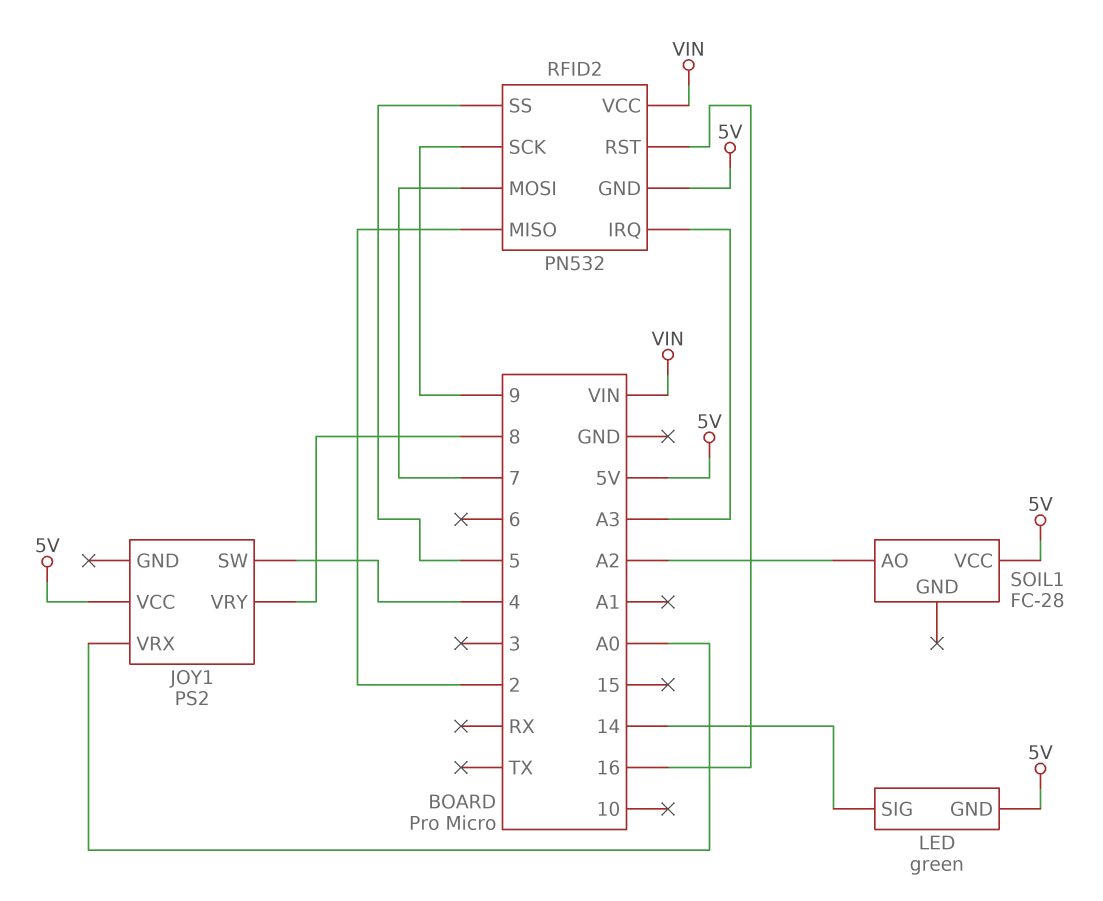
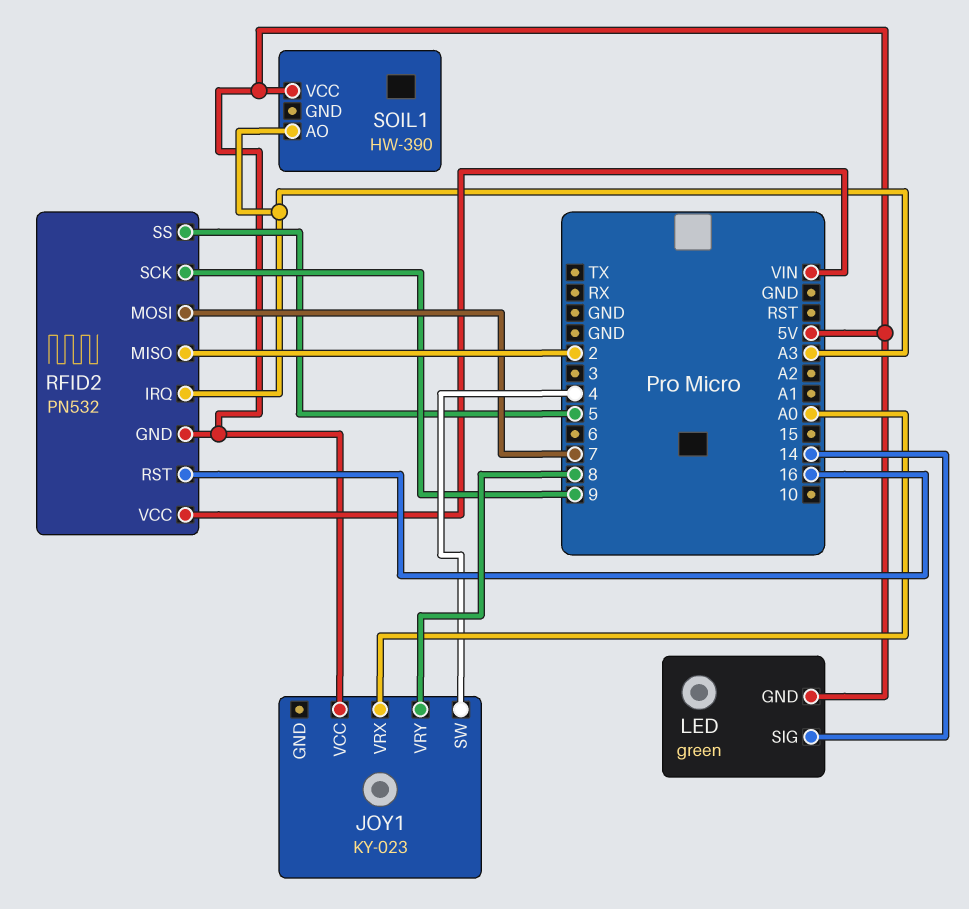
JOY1: PS2 -> KY-023
SOIL1: FC-28 -> HW-390
SOIL1 pin AO: A2 -> A3

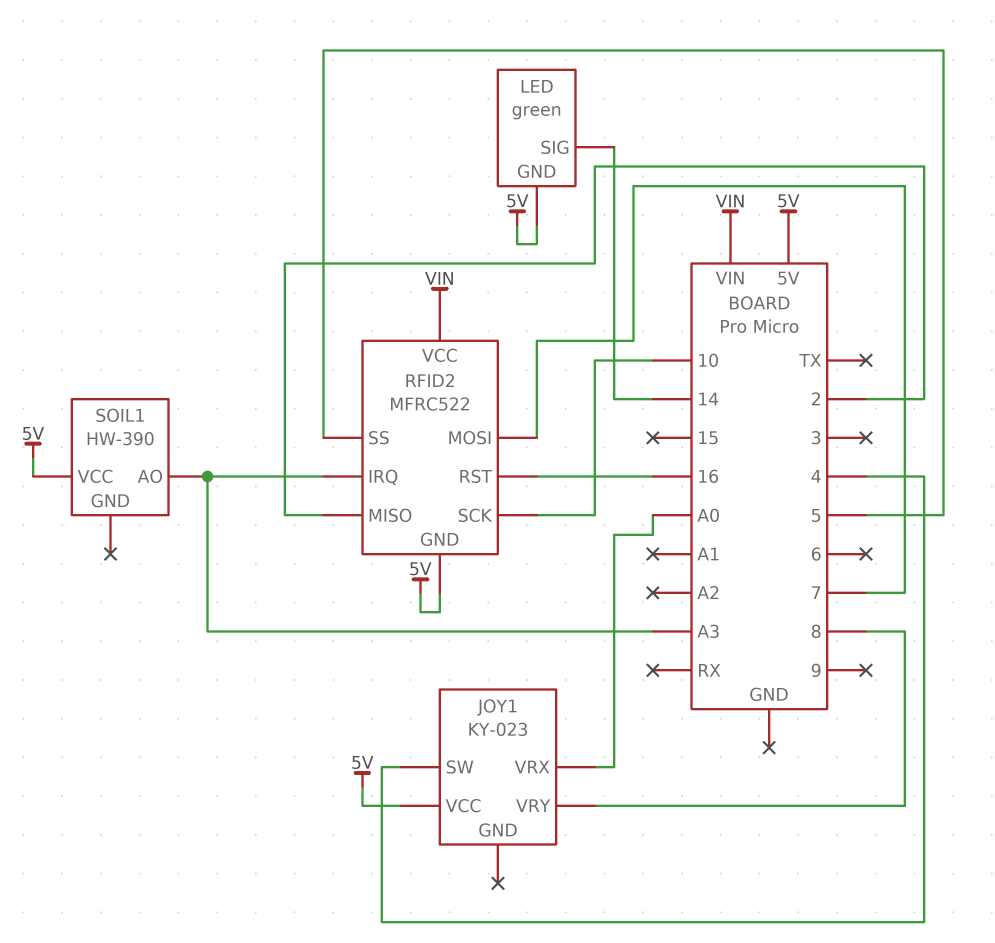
RFID2: PN532 -> MFRC522
RFID2 pin SCK: 9 -> 10

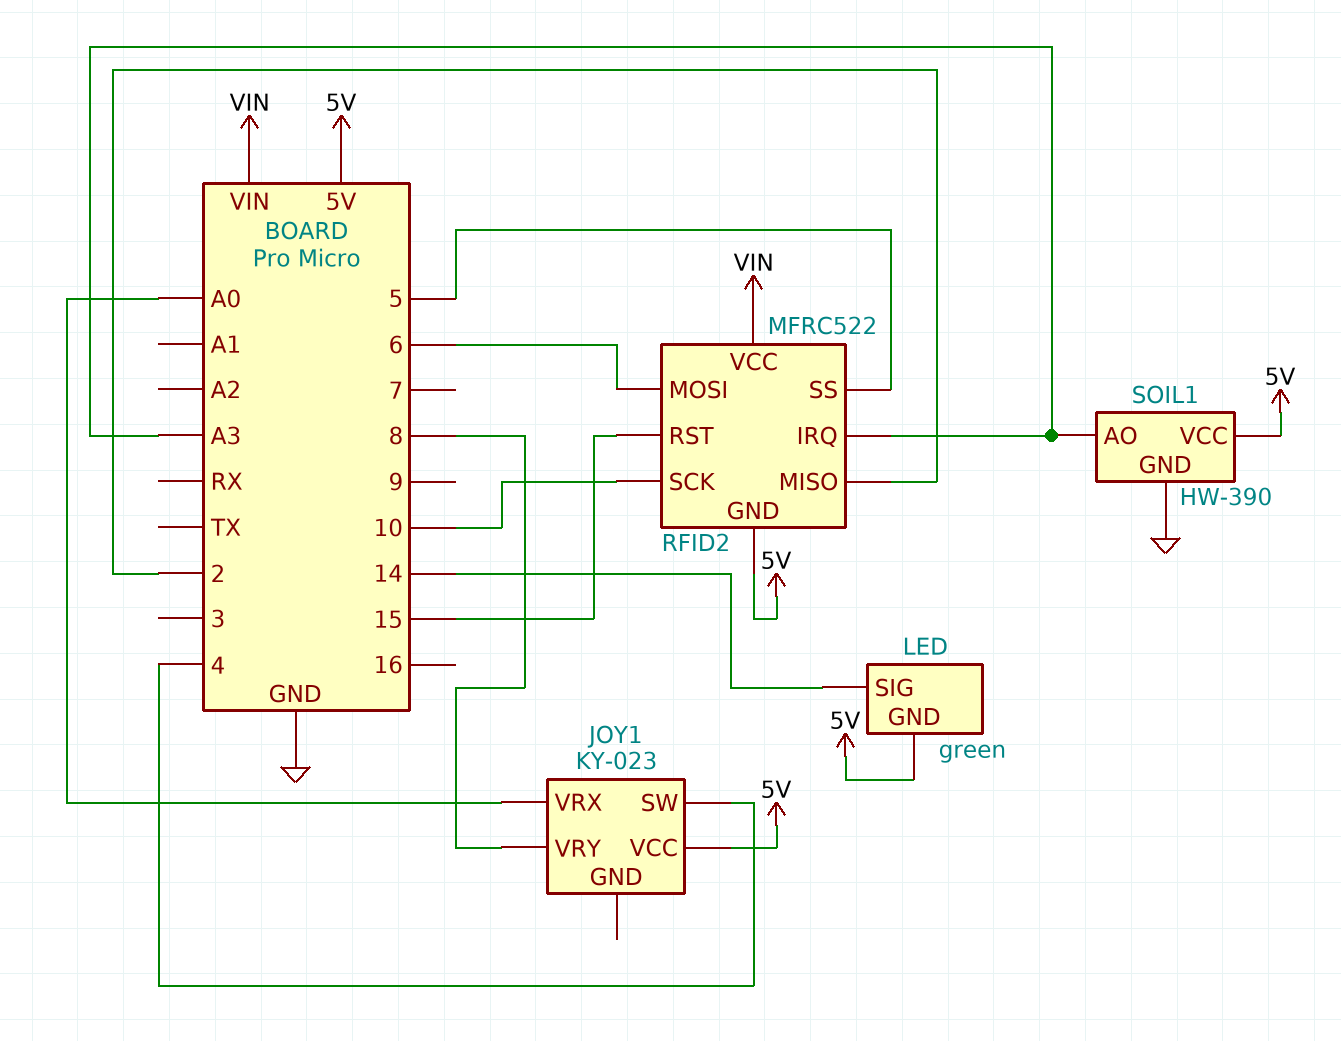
RFID2 pin MOSI: 7 -> 6
RFID2 pin RST: 16 -> 15
SOIL1 pin GND: none -> GND

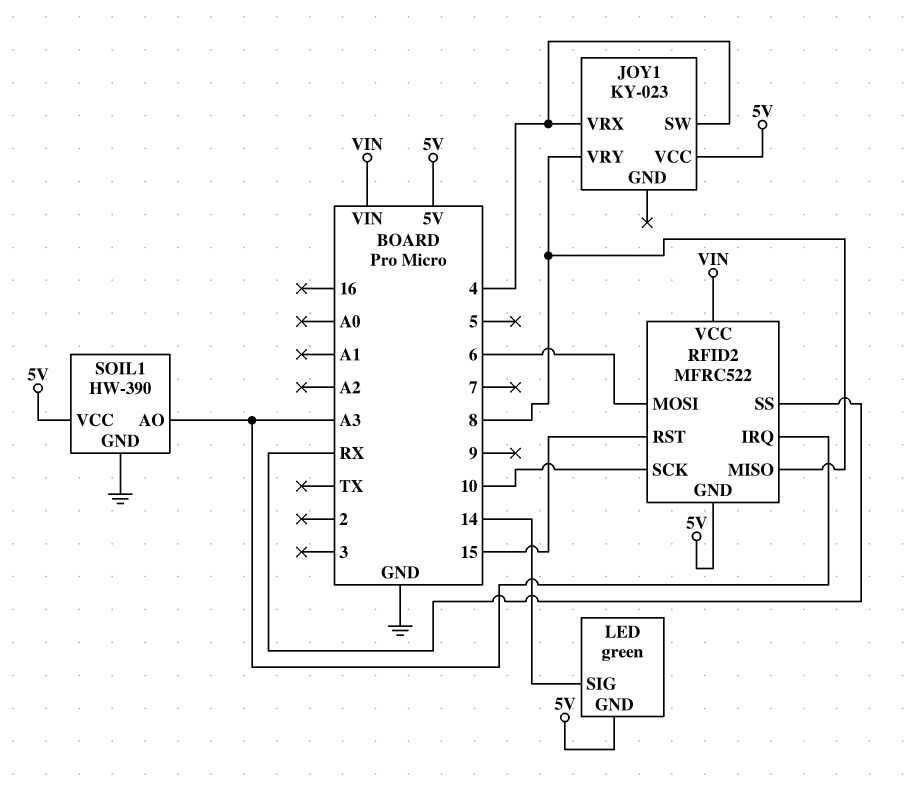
JOY1 pin VRX: A0 -> 4
RFID2 pin MISO: 2 -> 8
RFID2 pin SS: 5 -> RX

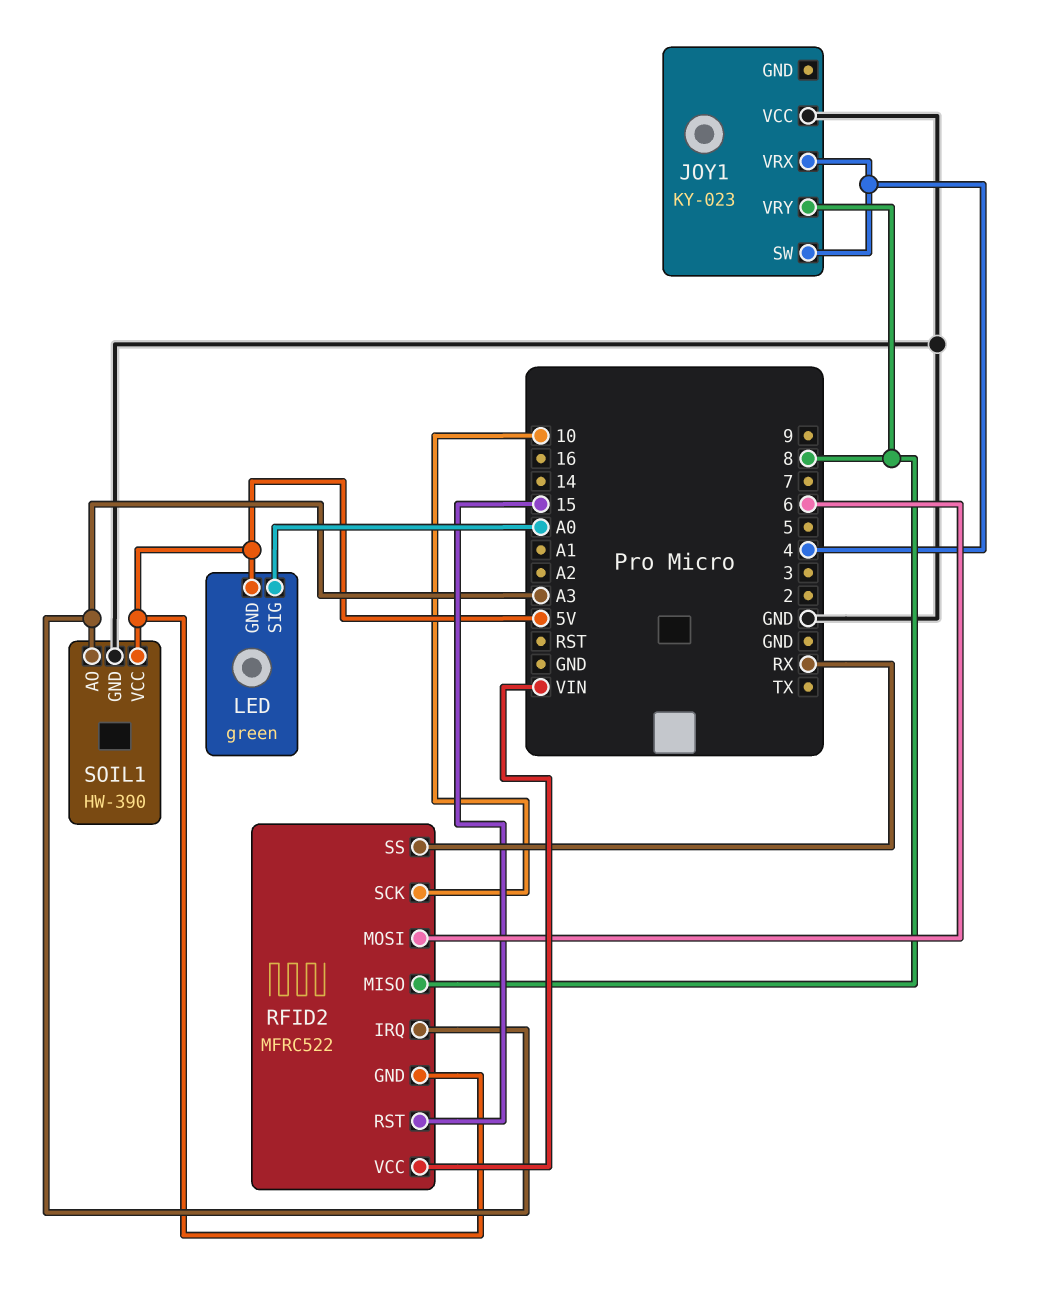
JOY1 pin VCC: 5V -> GND
LED pin SIG: 14 -> A0

